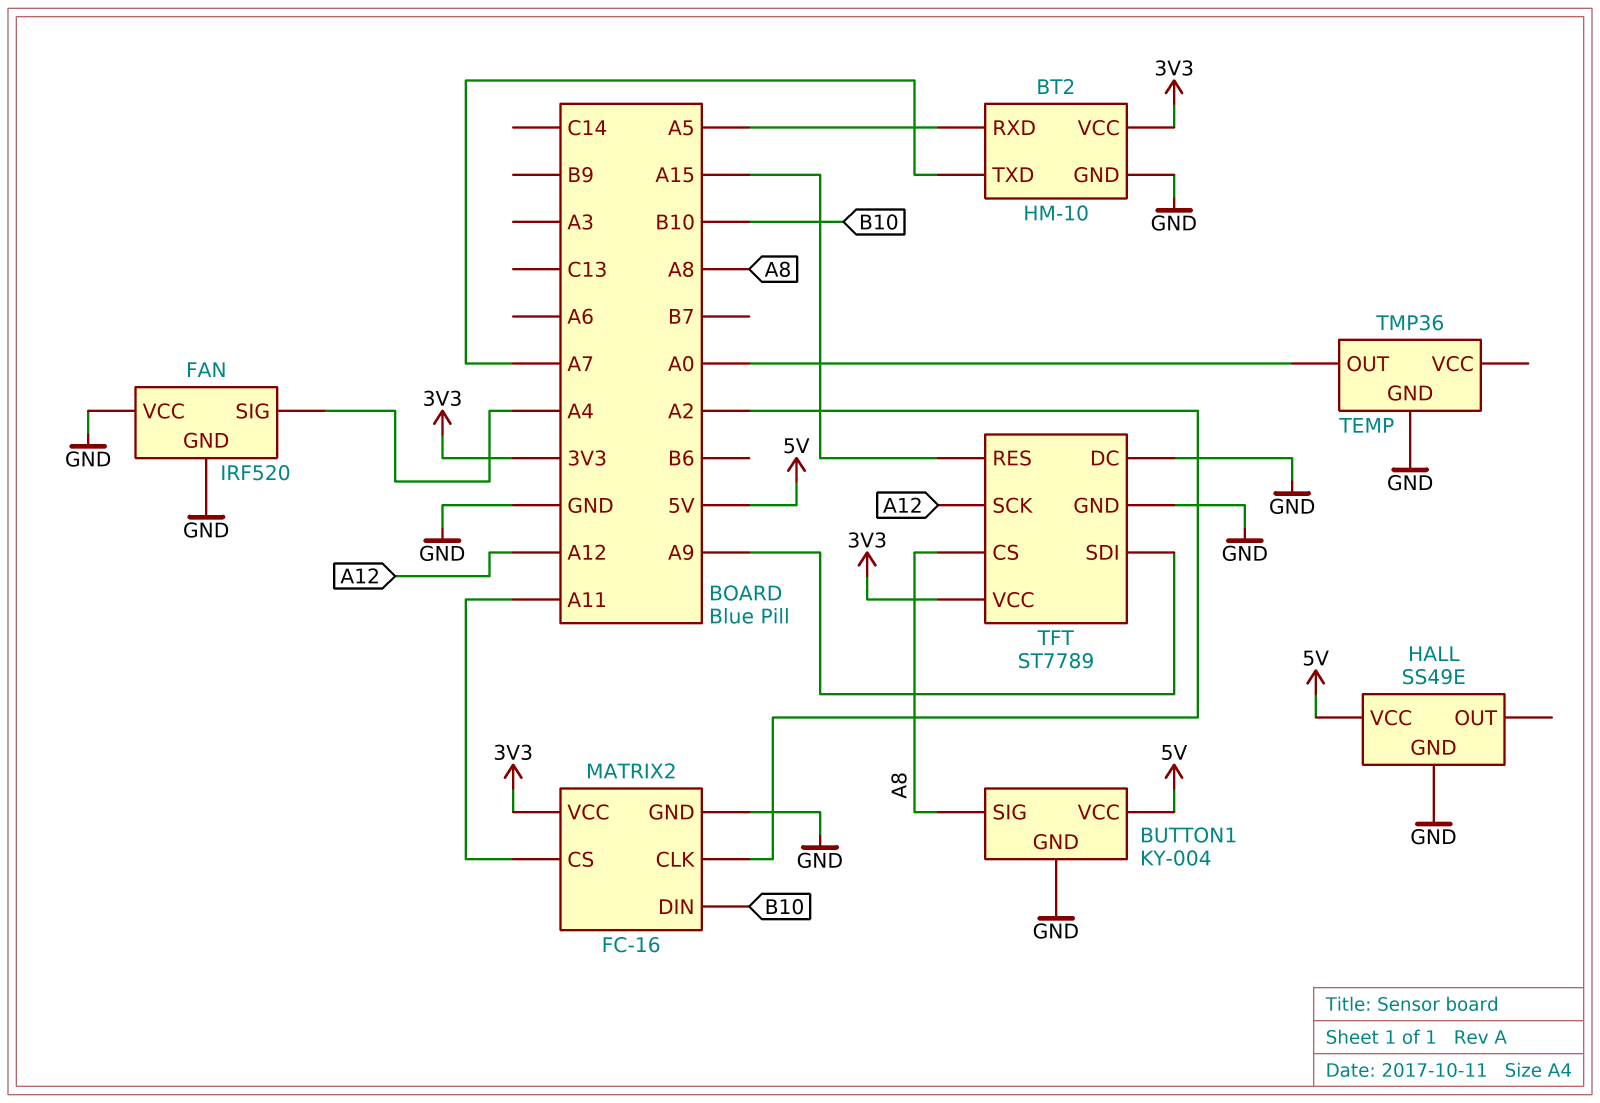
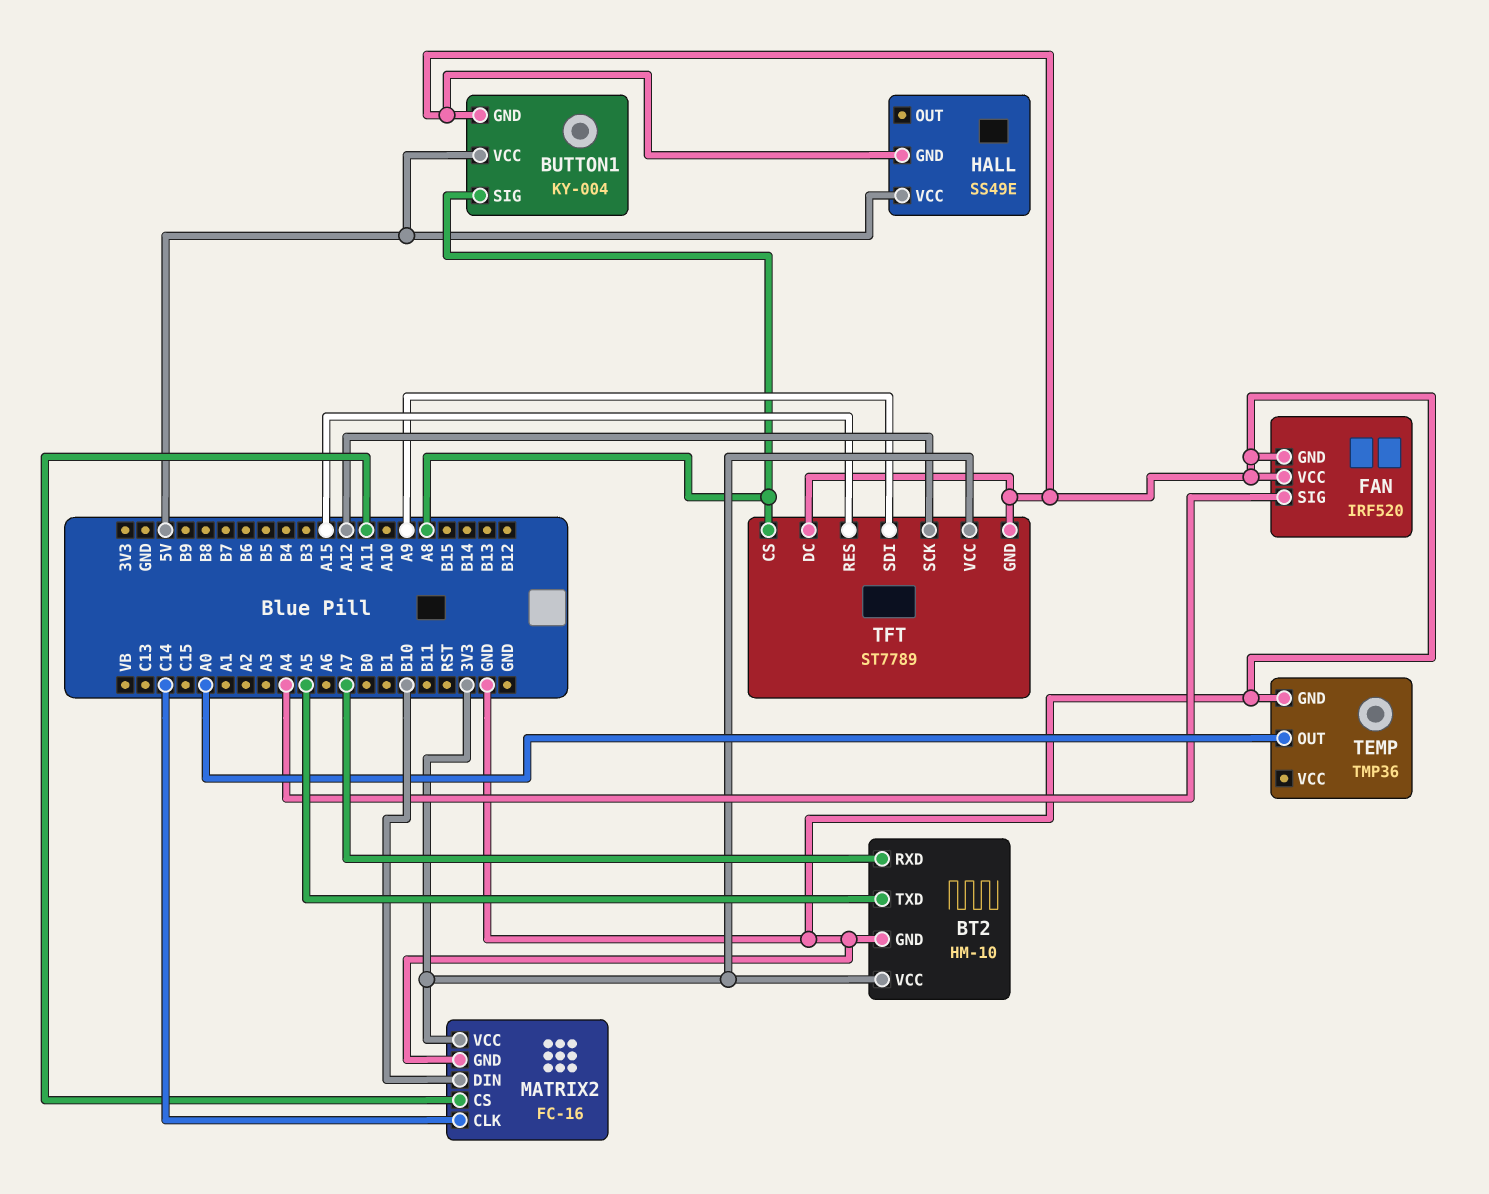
BT2 pin RXD: A5 -> A7
BT2 pin TXD: A7 -> A5
MATRIX2 pin CLK: A2 -> C14

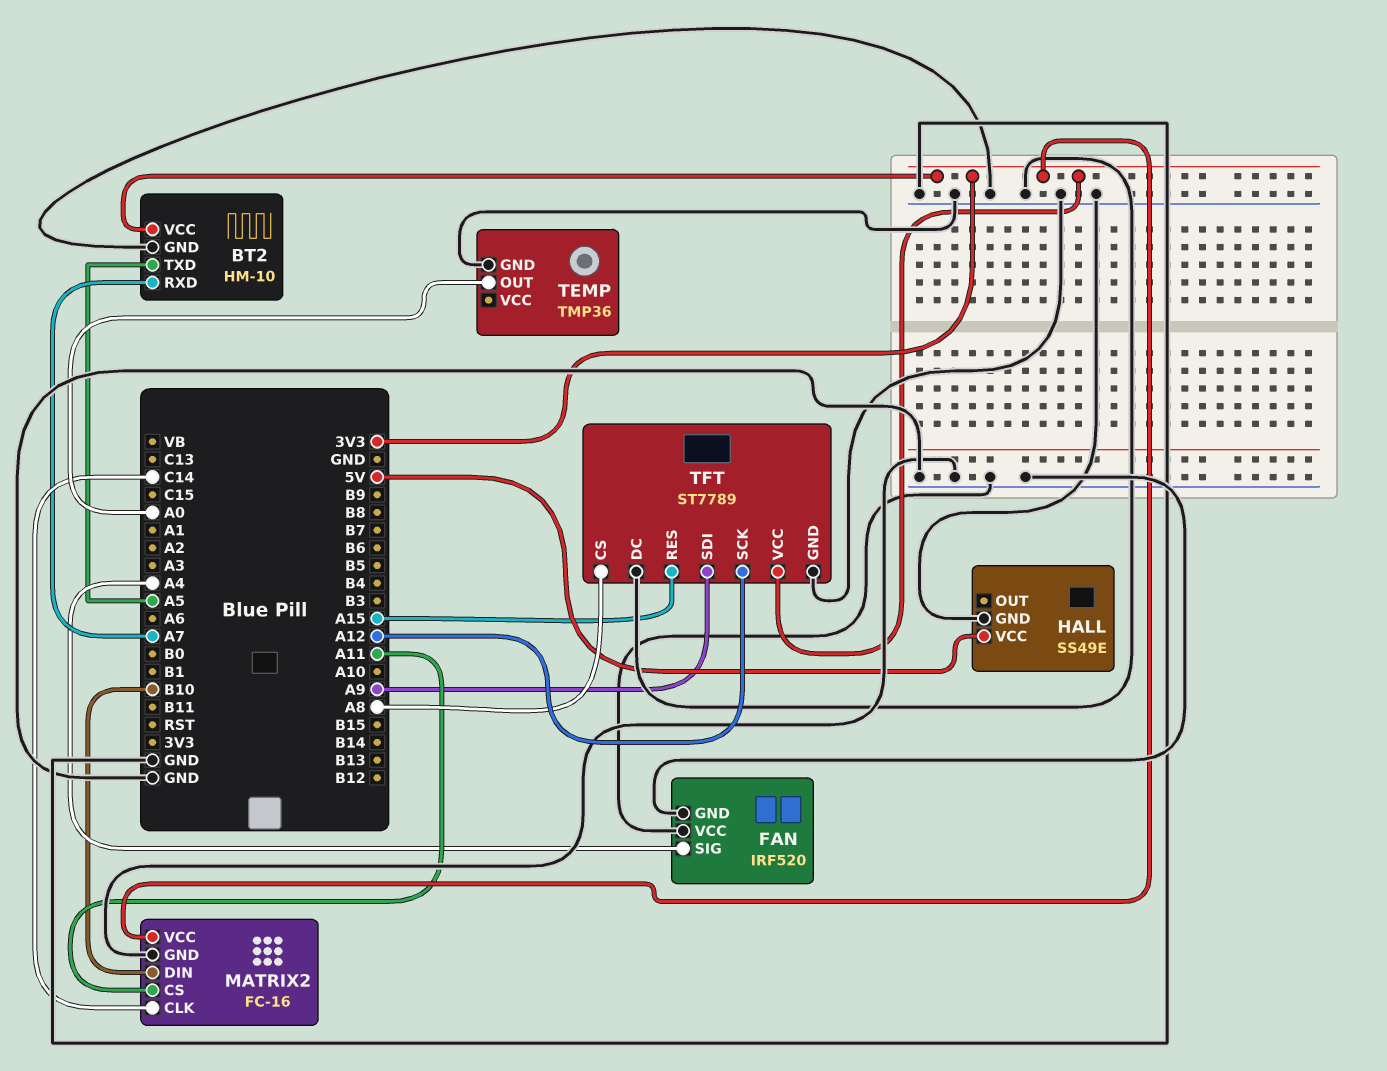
BUTTON1: KY-004 -> none
BUTTON1 pin GND: GND -> none
BUTTON1 pin SIG: A8 -> none
BUTTON1 pin VCC: 5V -> none

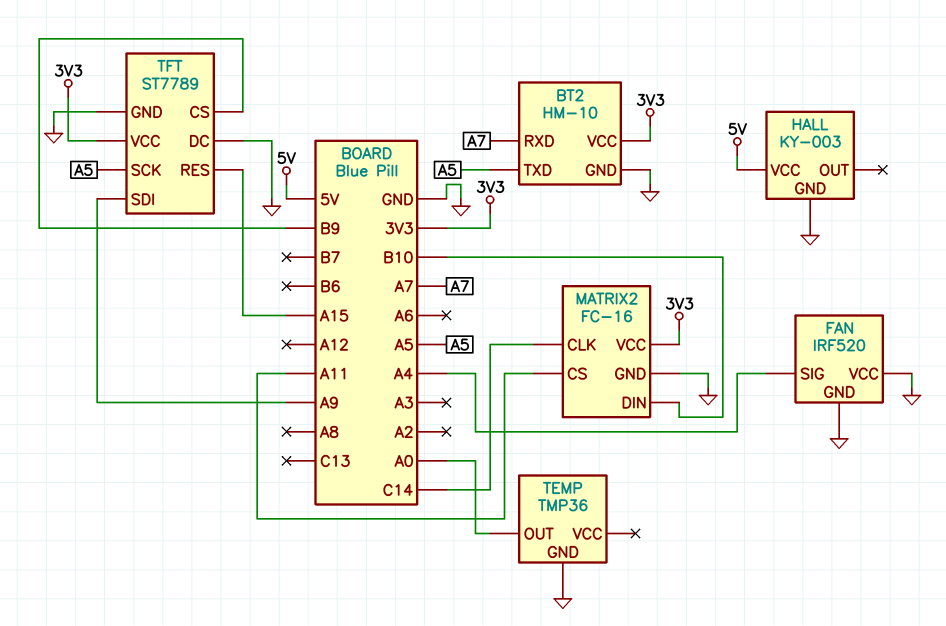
HALL: SS49E -> KY-003
TFT pin CS: A8 -> B9
TFT pin SCK: A12 -> A5

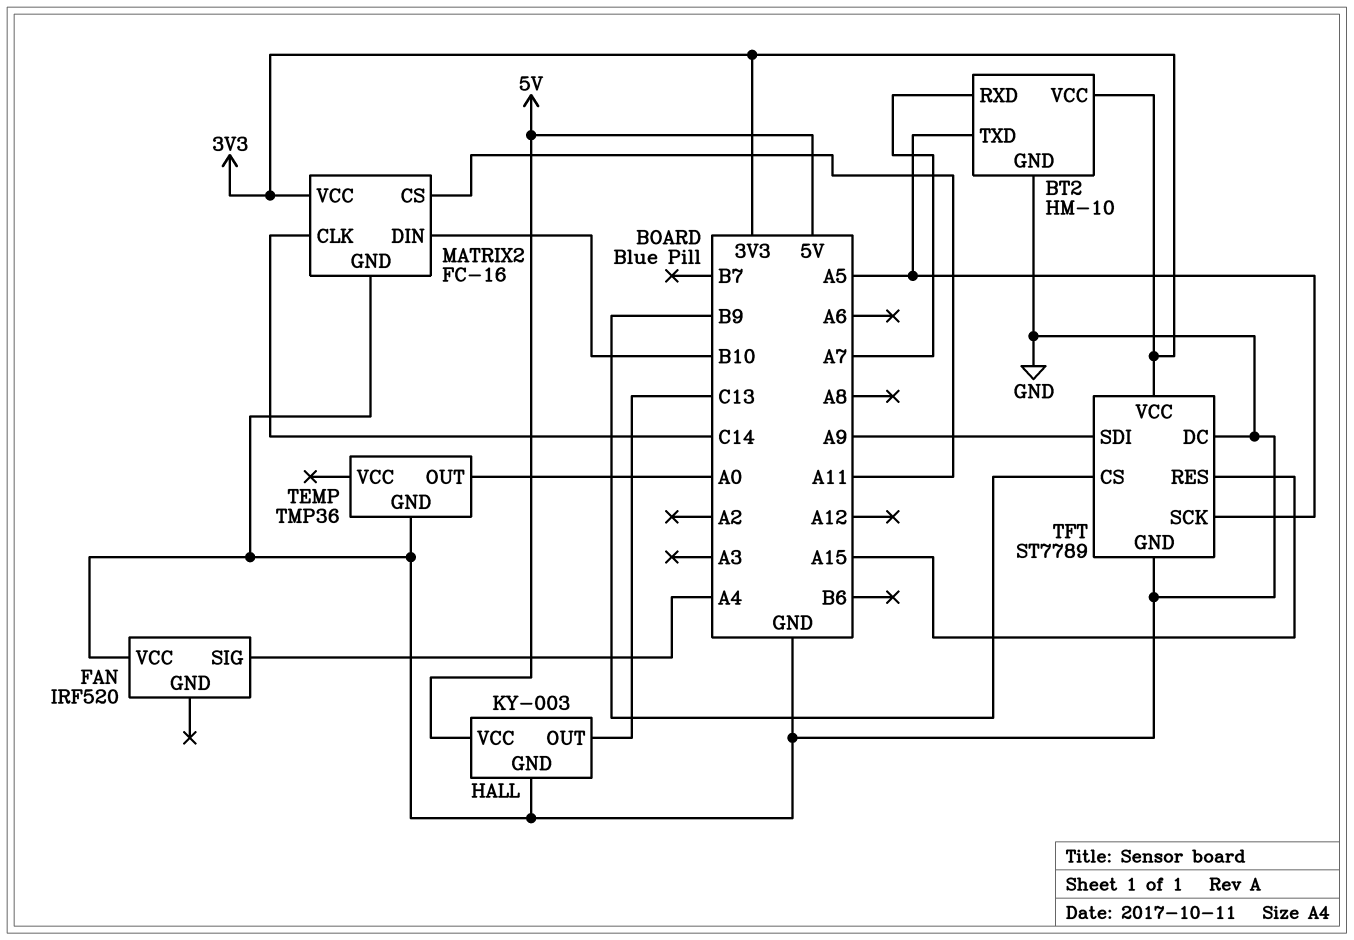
FAN pin GND: GND -> none
HALL pin OUT: none -> C13

